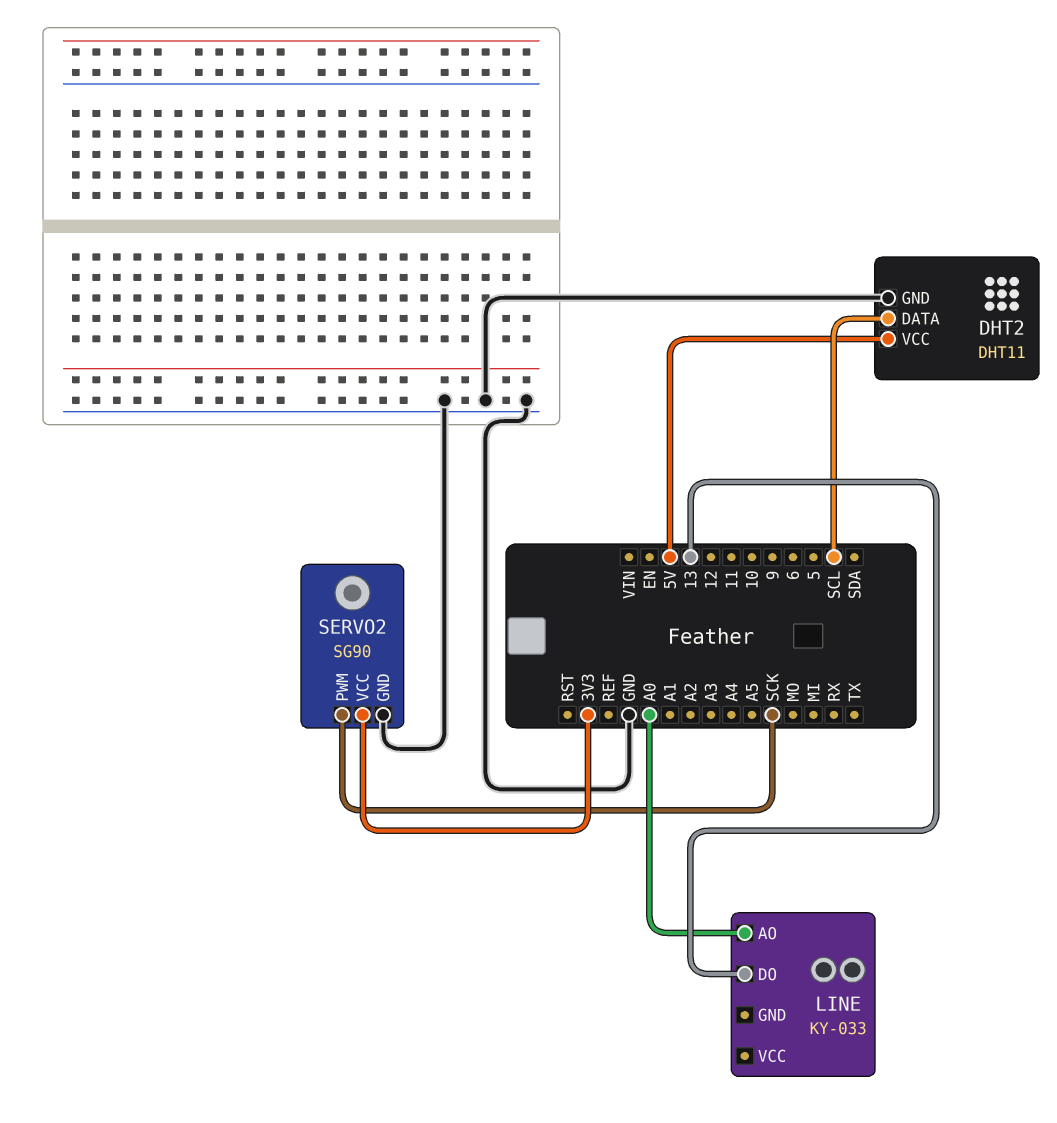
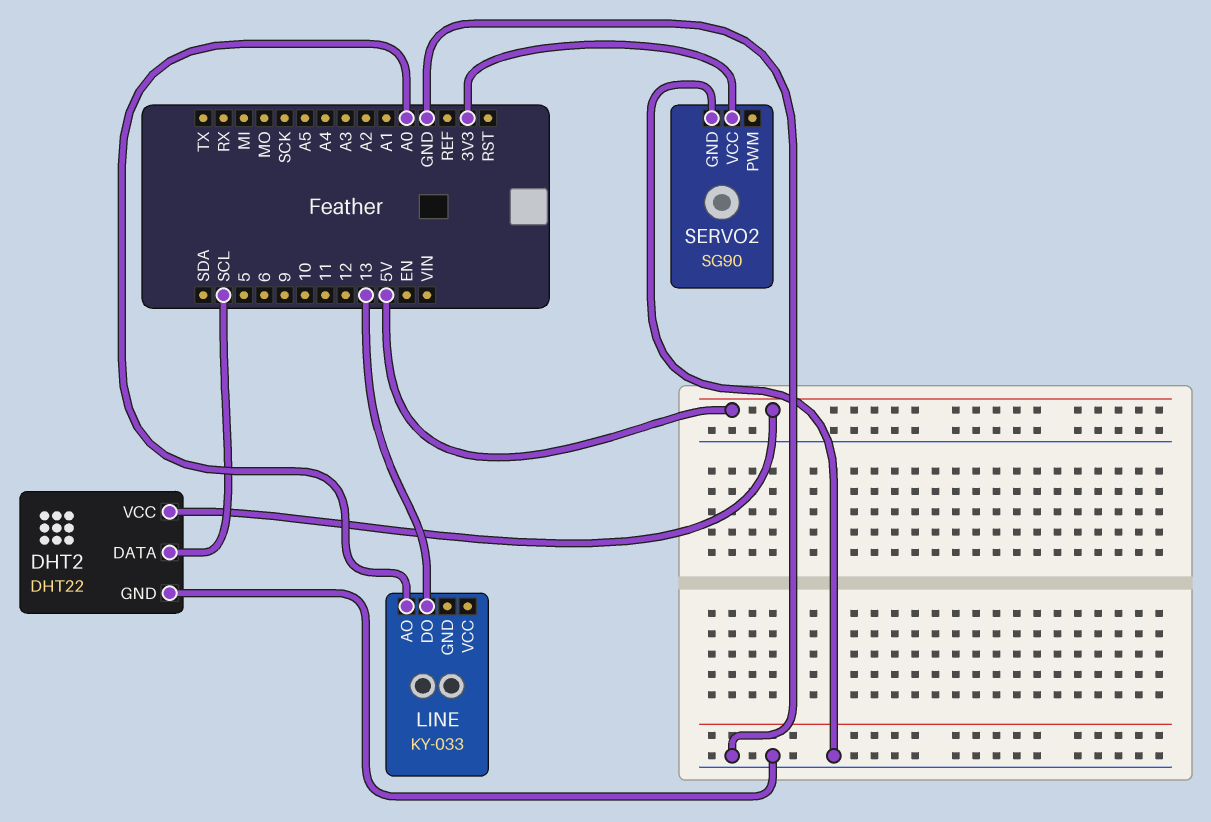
DHT2: DHT11 -> DHT22
SERVO2 pin PWM: SCK -> none

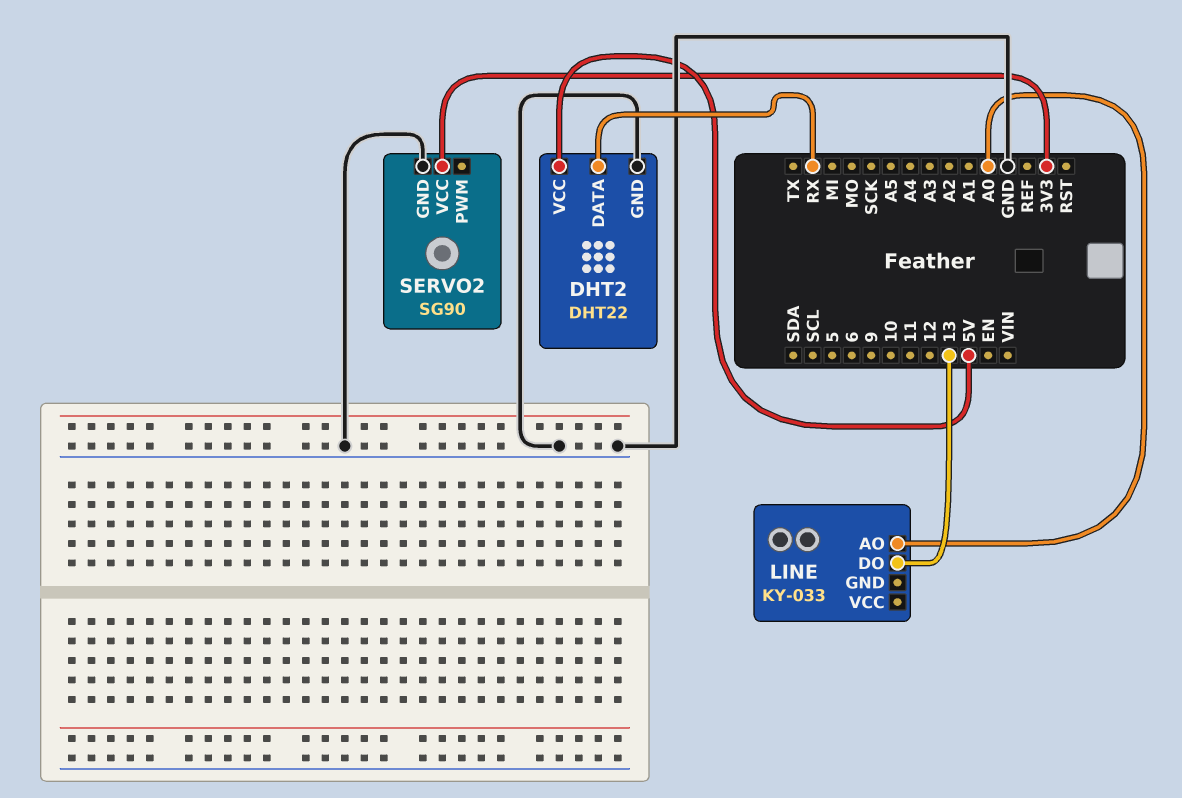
DHT2 pin DATA: SCL -> RX

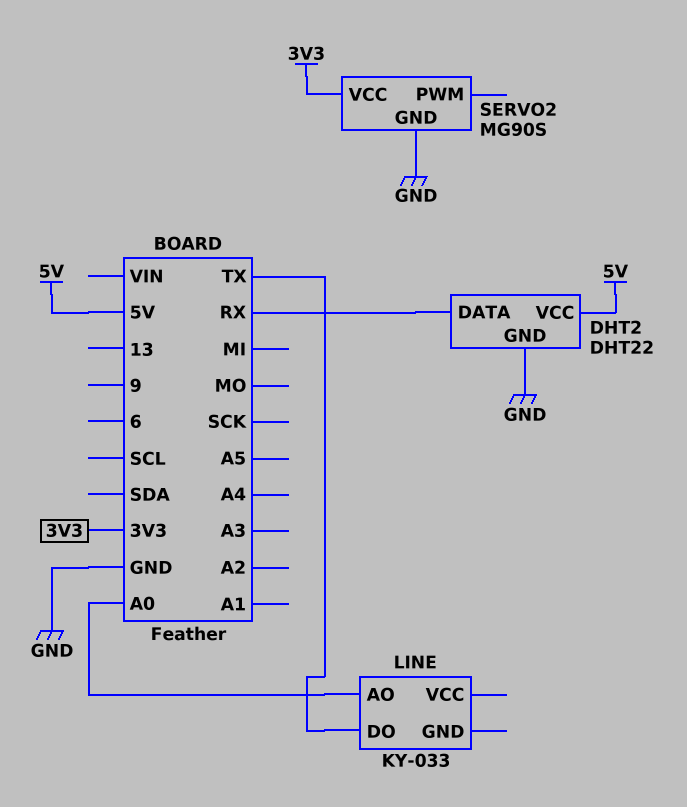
LINE pin DO: 13 -> TX
SERVO2: SG90 -> MG90S

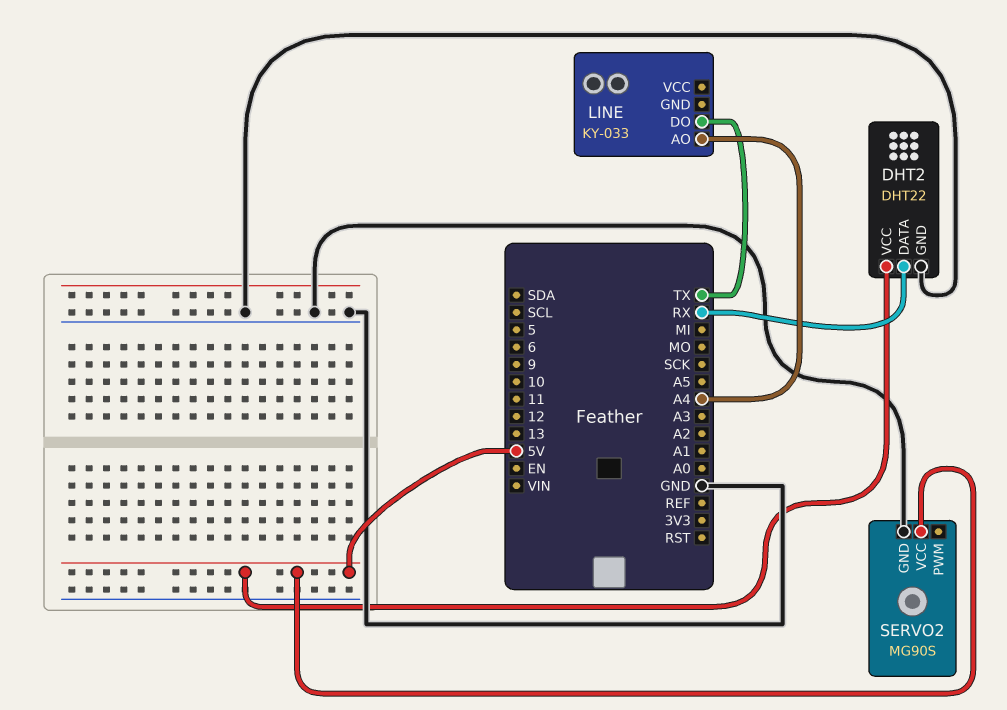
LINE pin AO: A0 -> A4
SERVO2 pin VCC: 3V3 -> 5V

